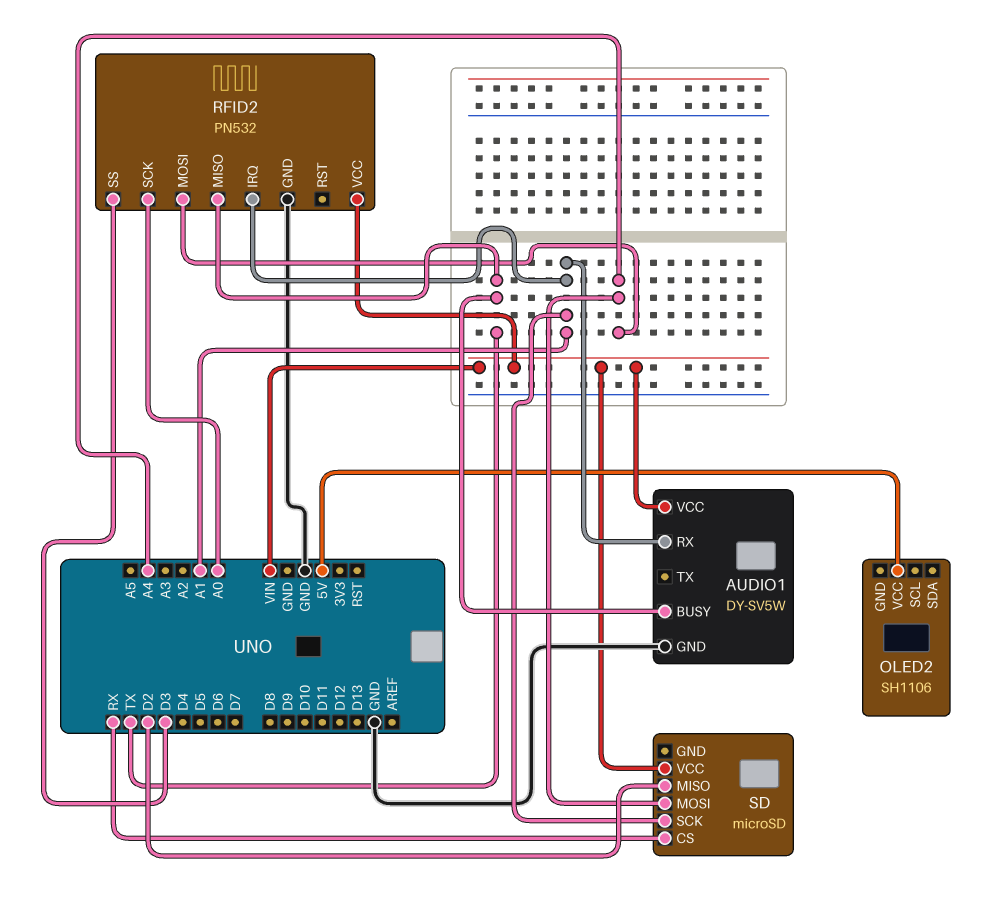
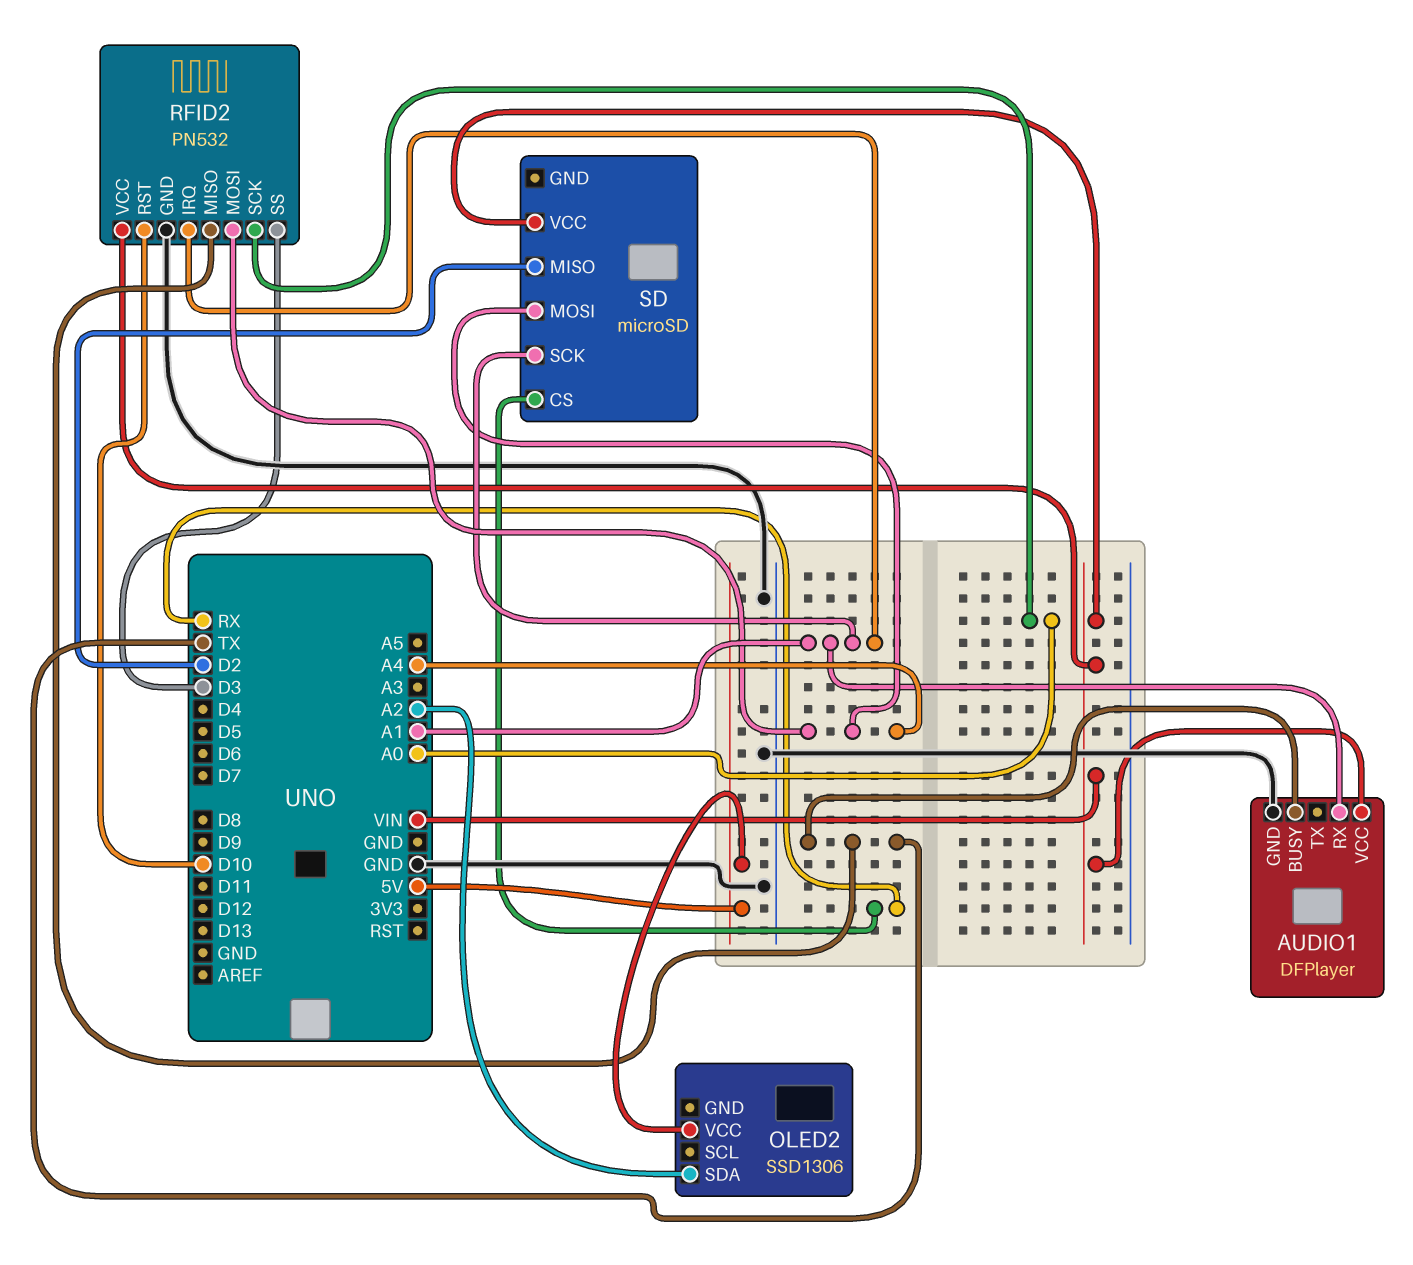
AUDIO1: DY-SV5W -> DFPlayer
OLED2: SH1106 -> SSD1306
OLED2 pin SDA: none -> A2
RFID2 pin RST: none -> D10

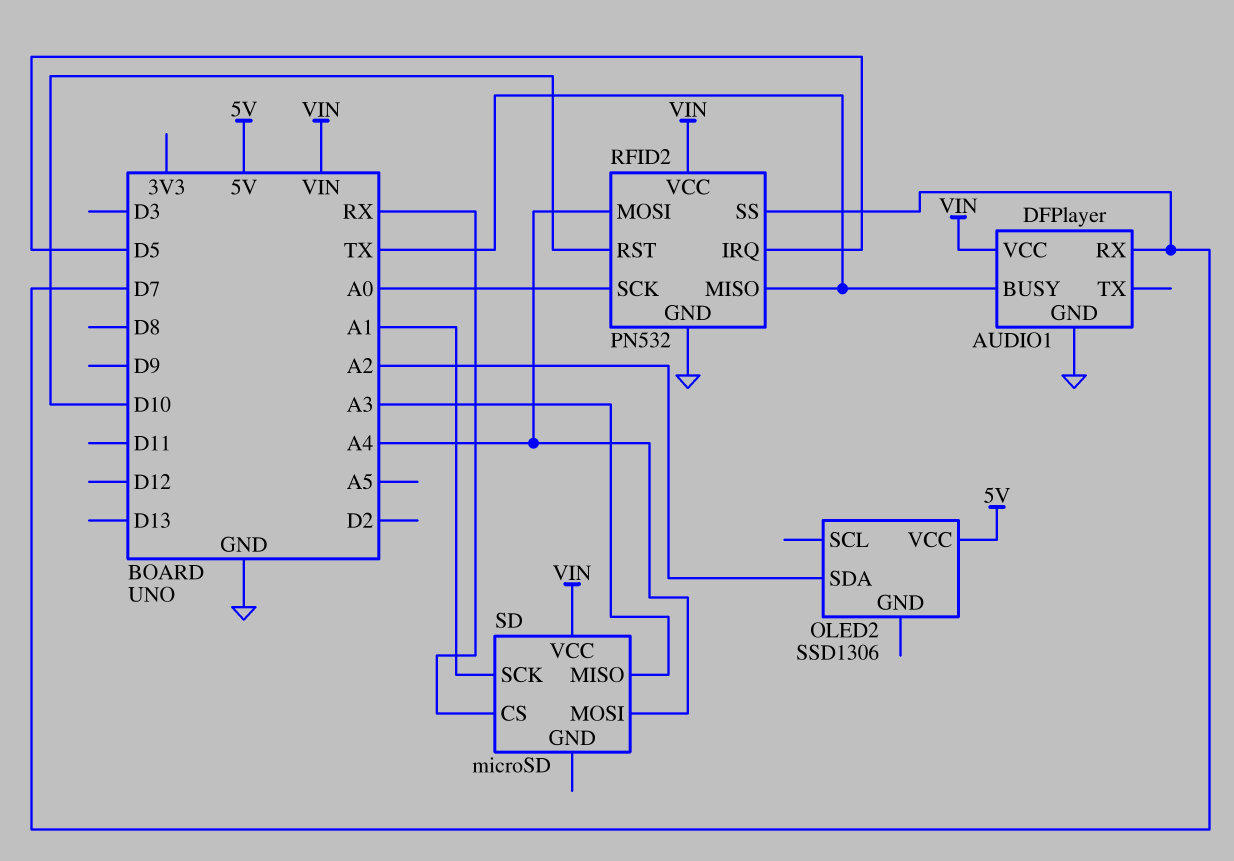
AUDIO1 pin RX: A1 -> D7
RFID2 pin IRQ: A1 -> D5
RFID2 pin SS: D3 -> D7
SD pin MISO: D2 -> A3

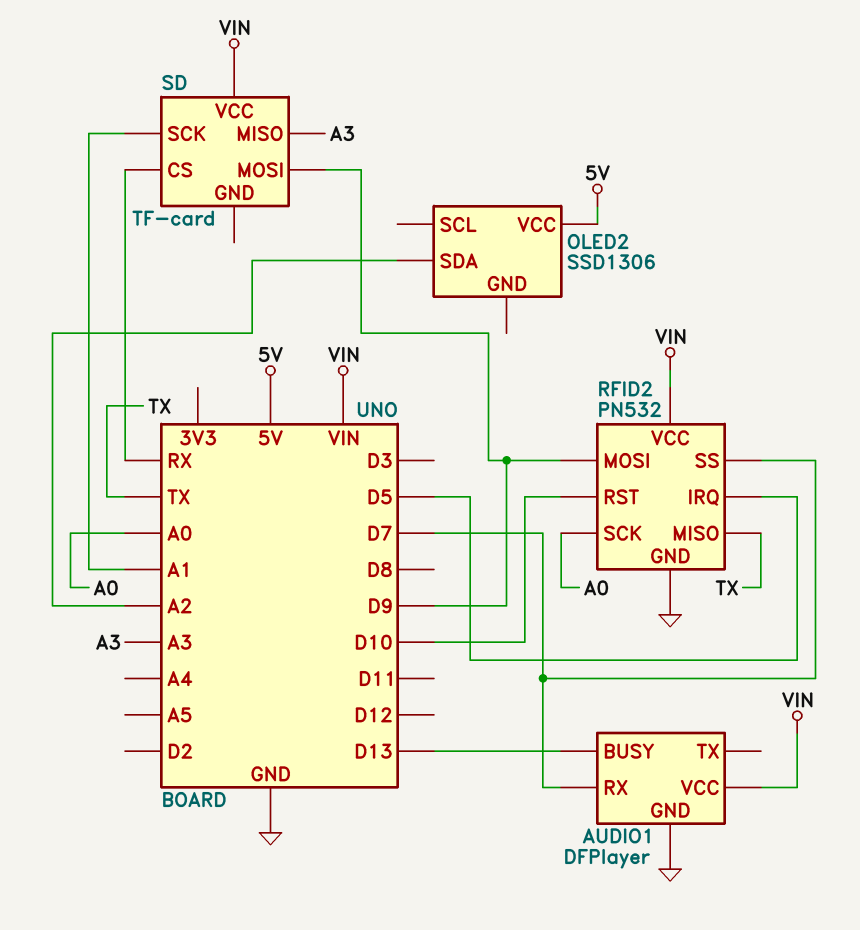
AUDIO1 pin BUSY: TX -> D13
RFID2 pin MOSI: A4 -> D9
SD: microSD -> TF-card
SD pin MOSI: A4 -> D9

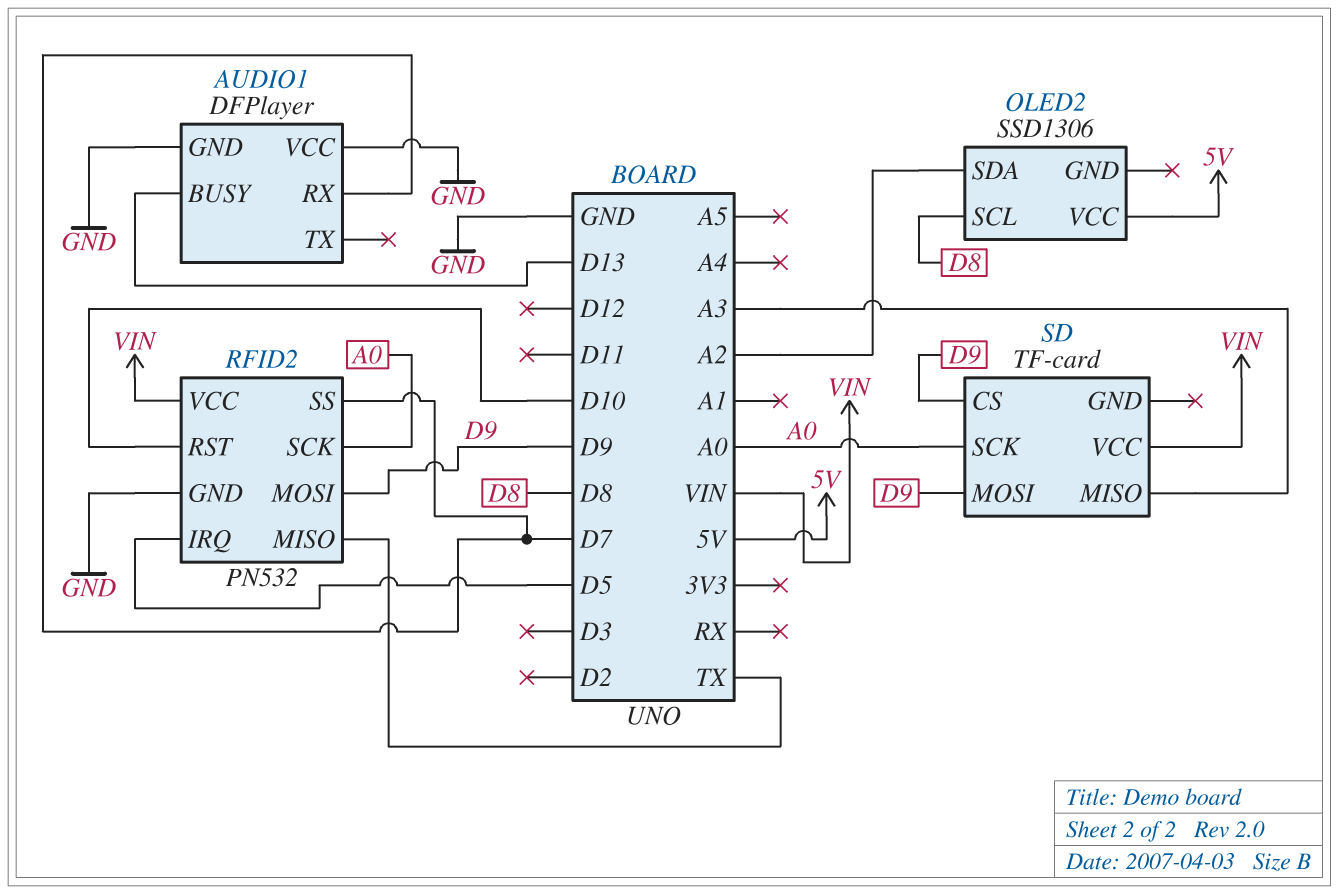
AUDIO1 pin VCC: VIN -> GND
OLED2 pin SCL: none -> D8
SD pin CS: RX -> D9
SD pin SCK: A1 -> A0

